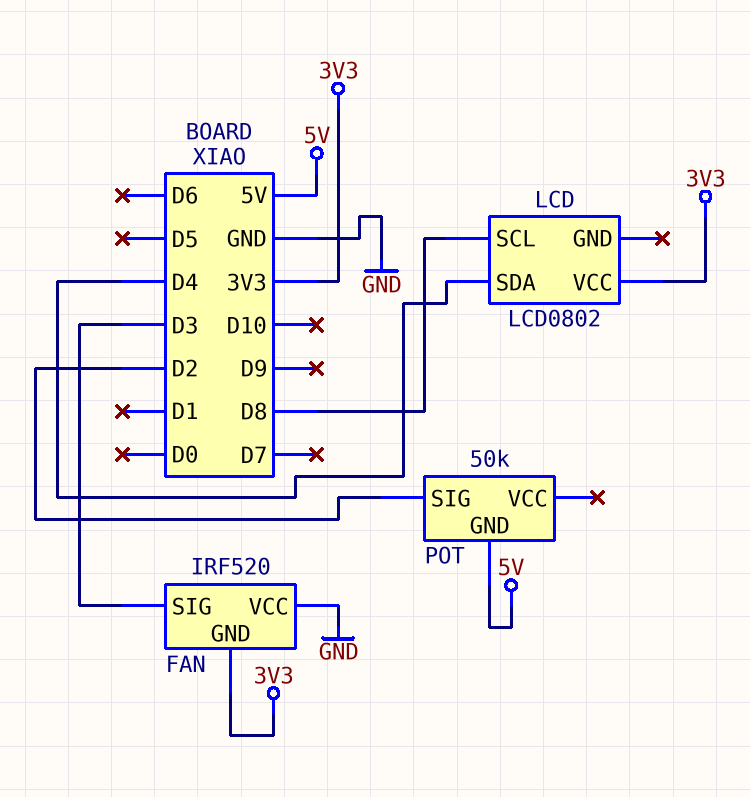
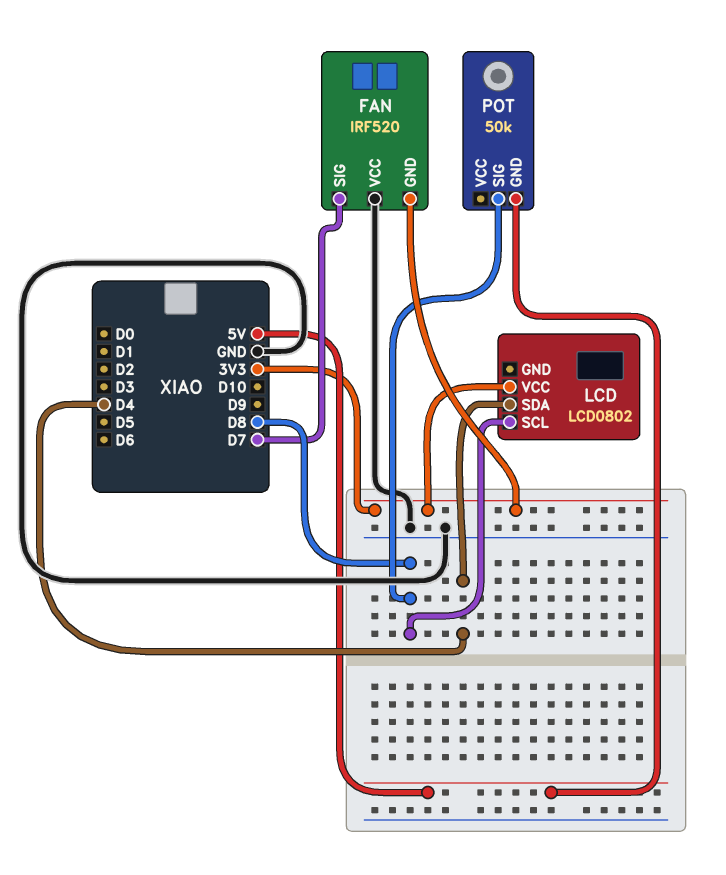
FAN pin SIG: D3 -> D7
POT pin SIG: D2 -> D8

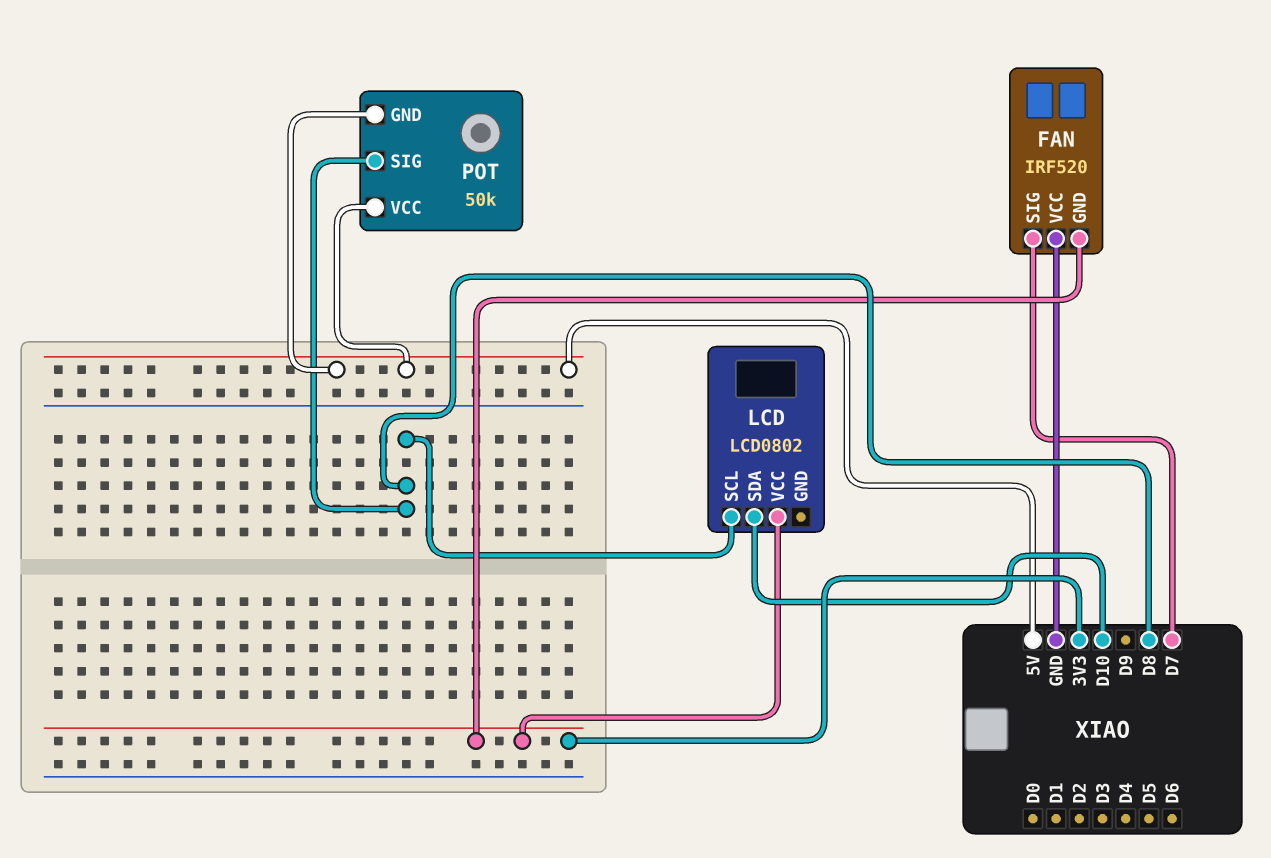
LCD pin SDA: D4 -> D10
POT pin VCC: none -> 5V

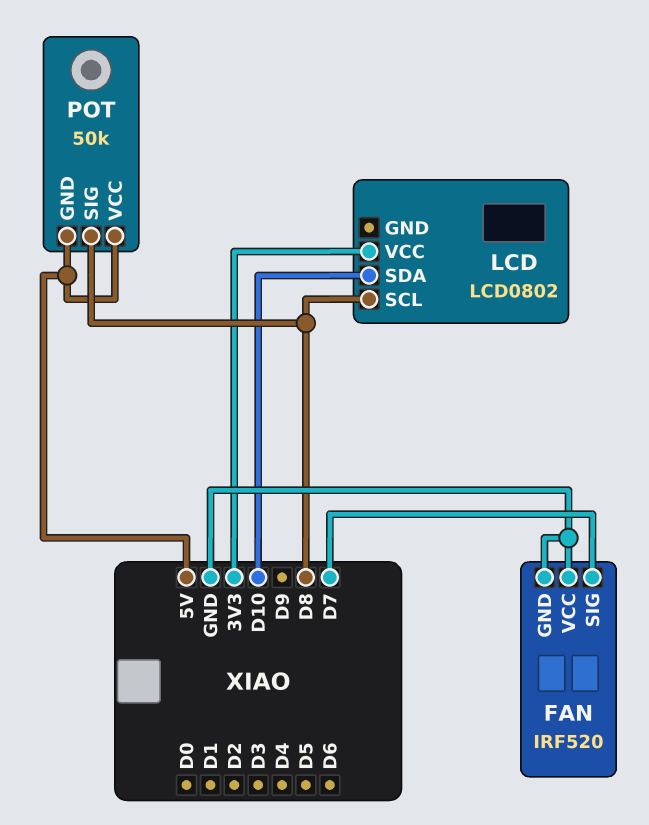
FAN pin GND: 3V3 -> GND

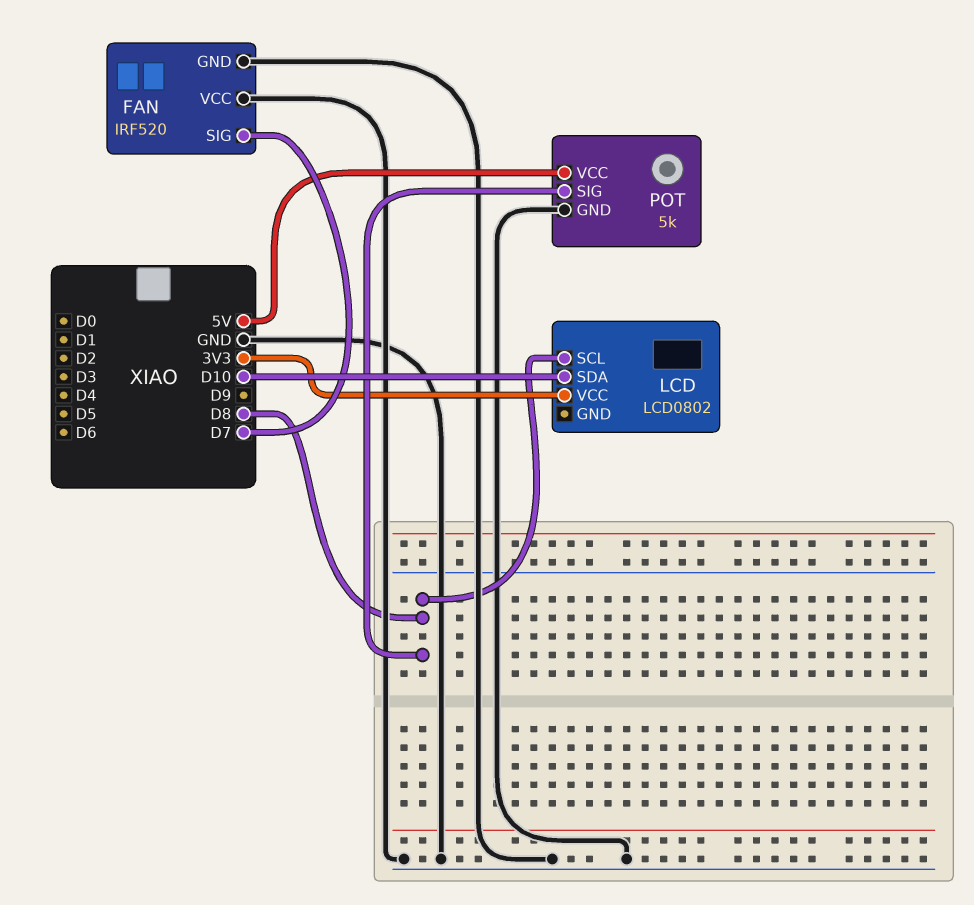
POT: 50k -> 5k
POT pin GND: 5V -> GND

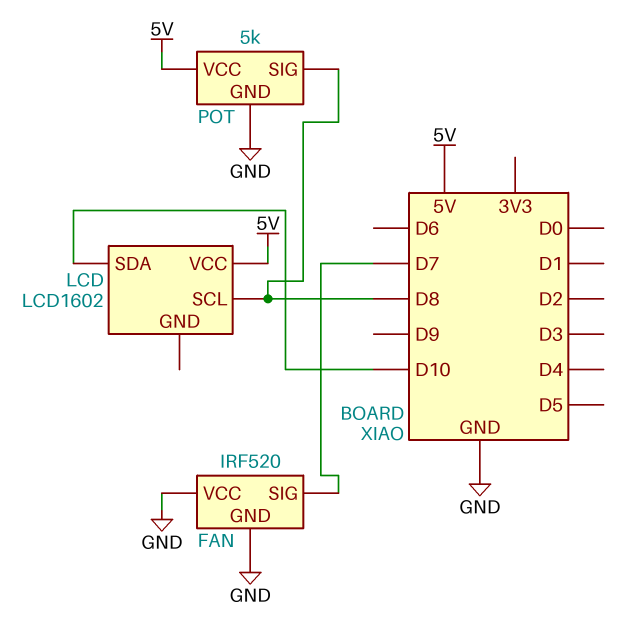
LCD: LCD0802 -> LCD1602
LCD pin VCC: 3V3 -> 5V

